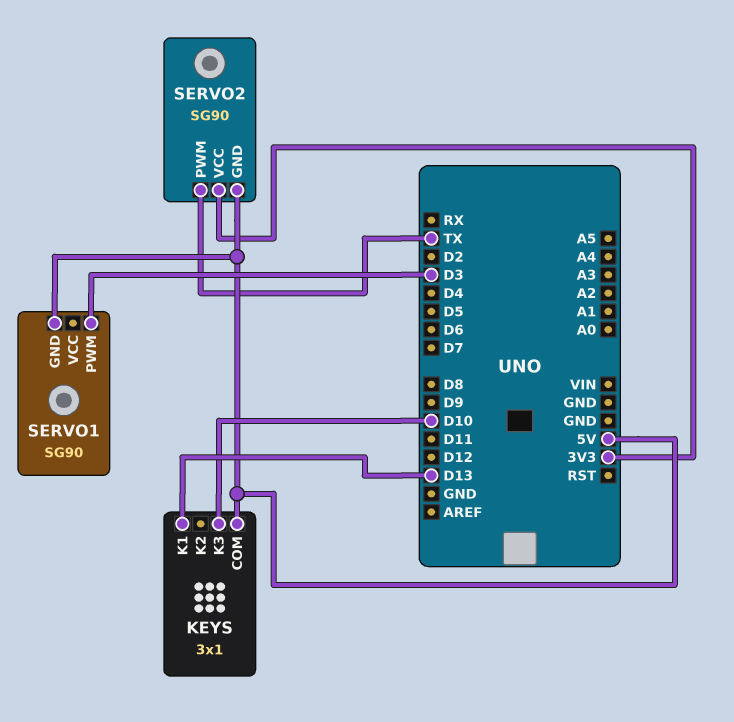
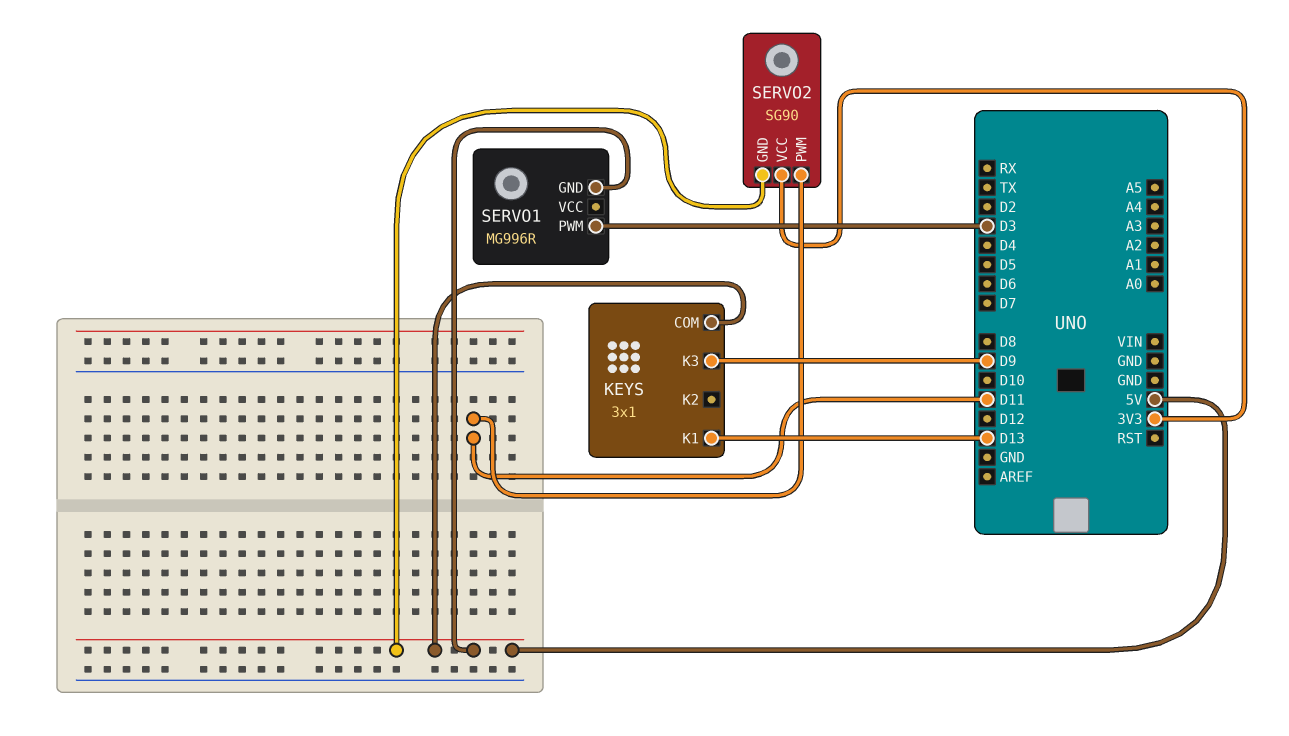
KEYS pin K3: D10 -> D9
SERVO1: SG90 -> MG996R
SERVO2 pin PWM: TX -> D11

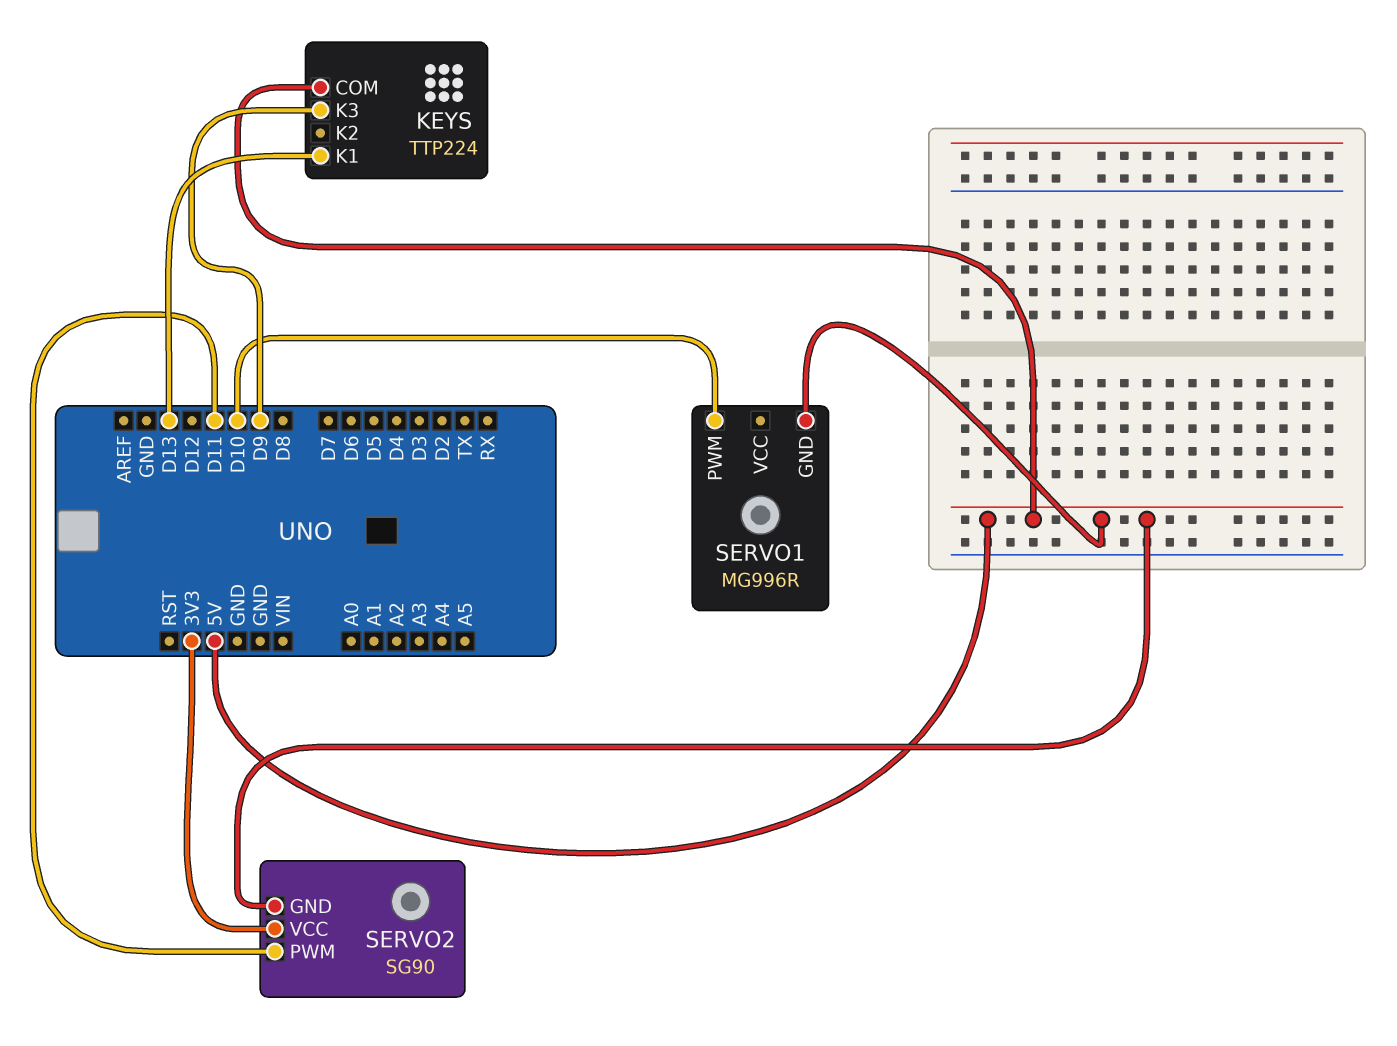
KEYS: 3x1 -> TTP224
SERVO1 pin PWM: D3 -> D10

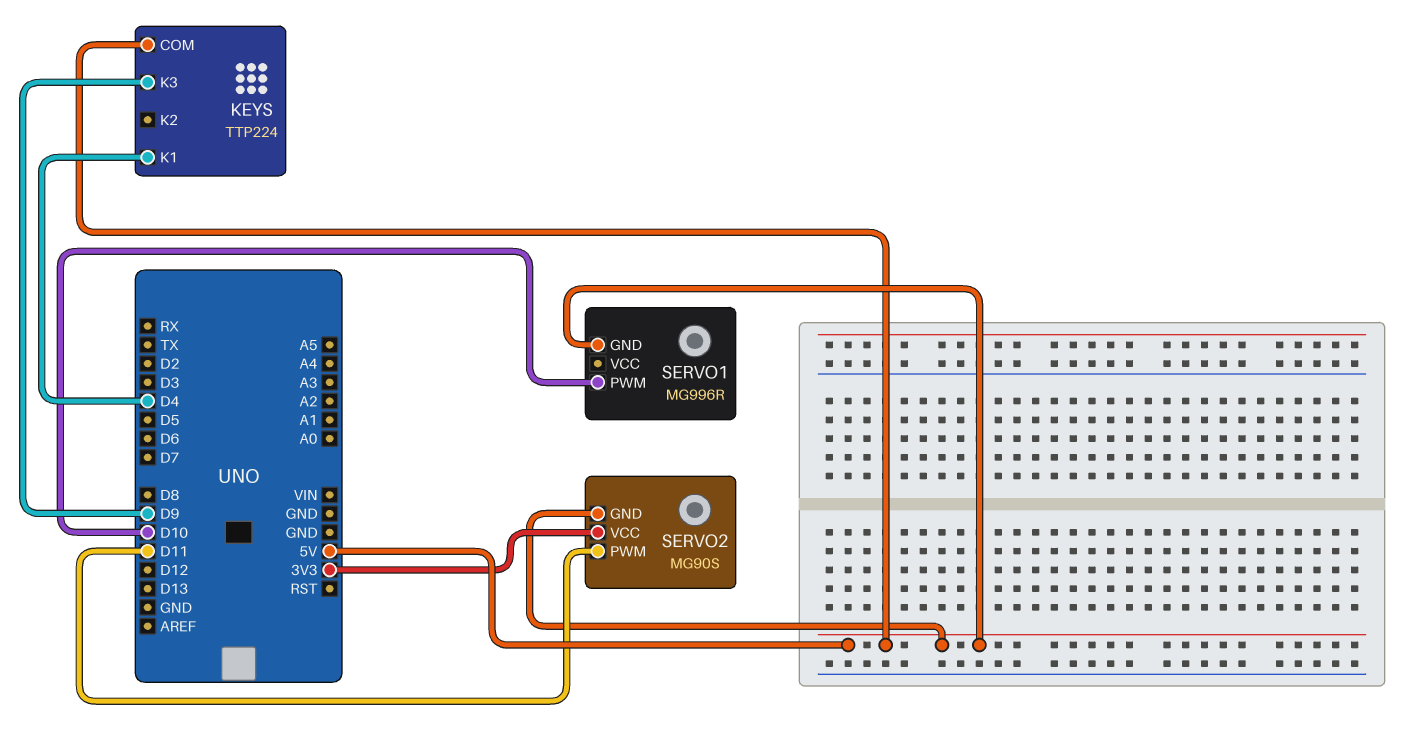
KEYS pin K1: D13 -> D4
SERVO2: SG90 -> MG90S

